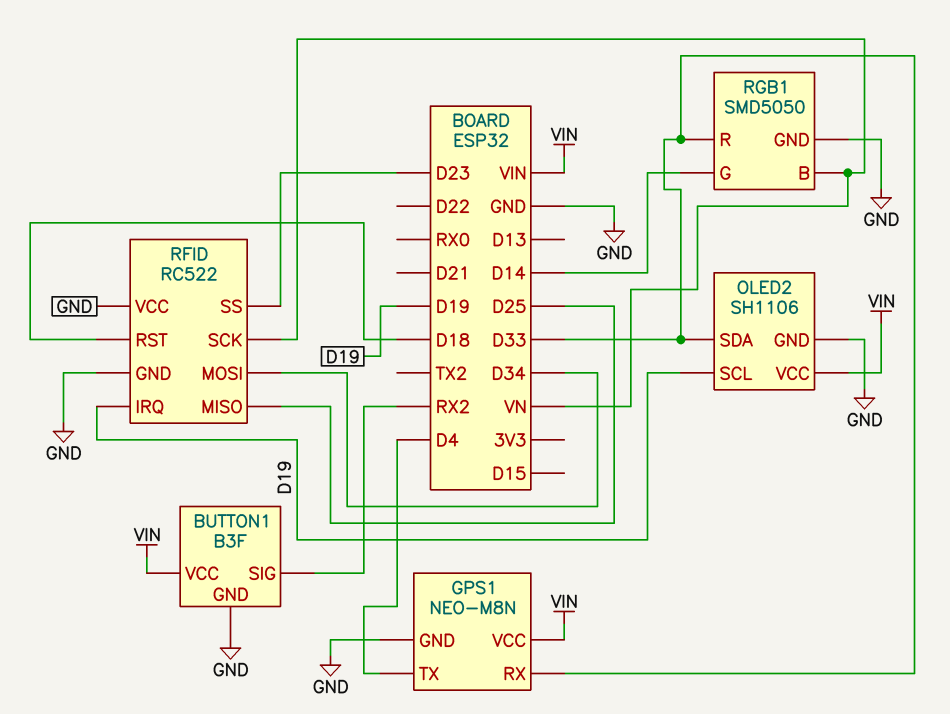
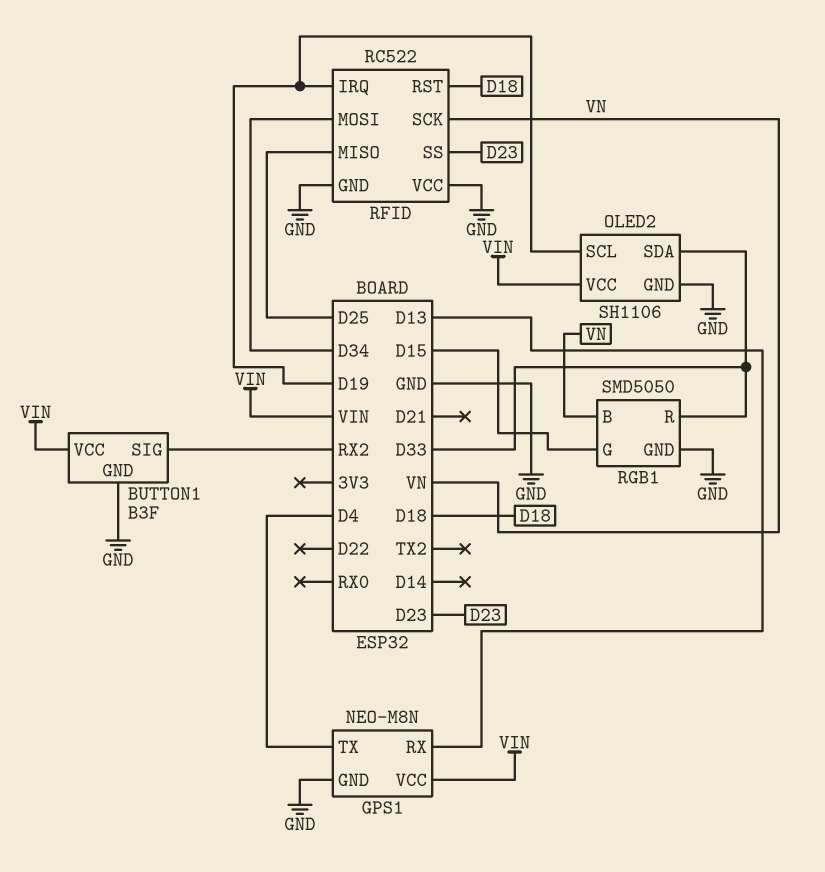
GPS1 pin RX: D33 -> D13
RGB1 pin G: D14 -> D15

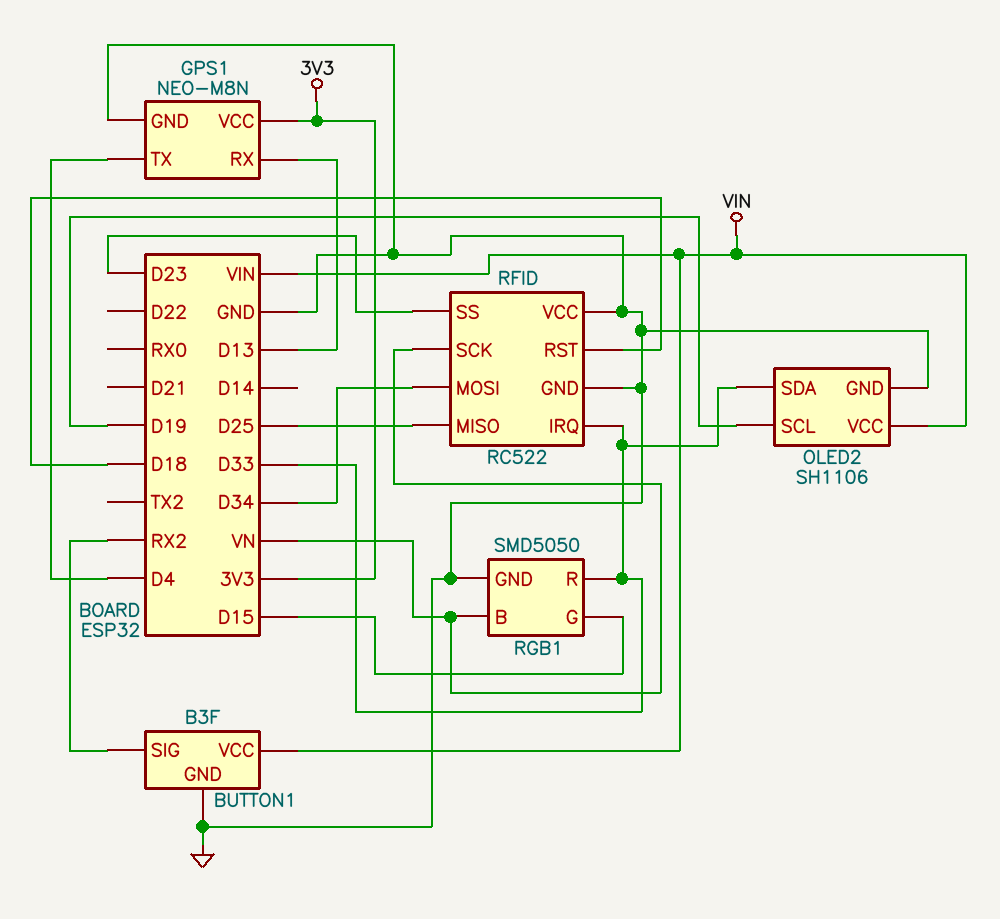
GPS1 pin VCC: VIN -> 3V3
RFID pin IRQ: D19 -> D33

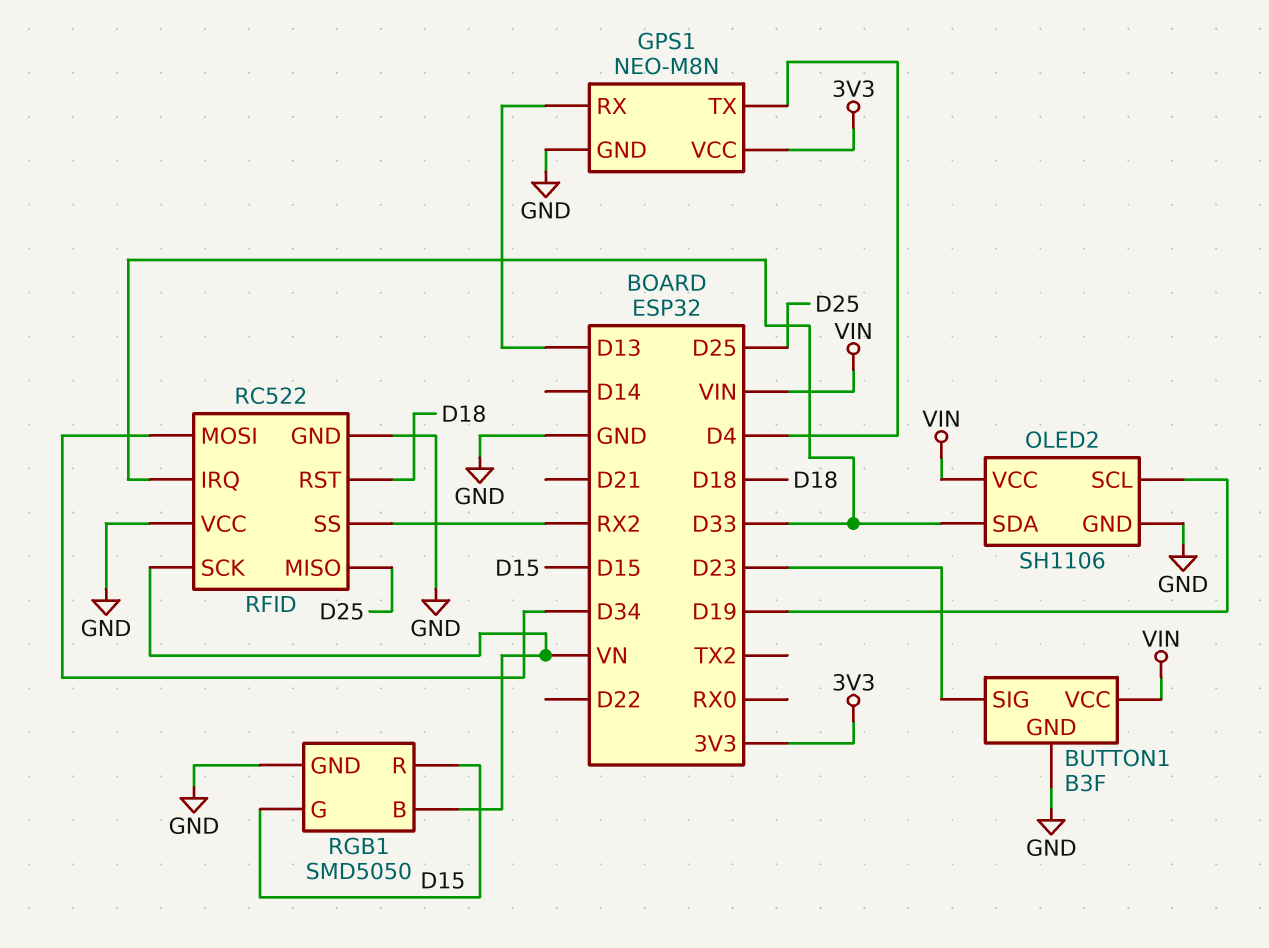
BUTTON1 pin SIG: RX2 -> D23
RFID pin SS: D23 -> RX2
RGB1 pin R: D33 -> D15

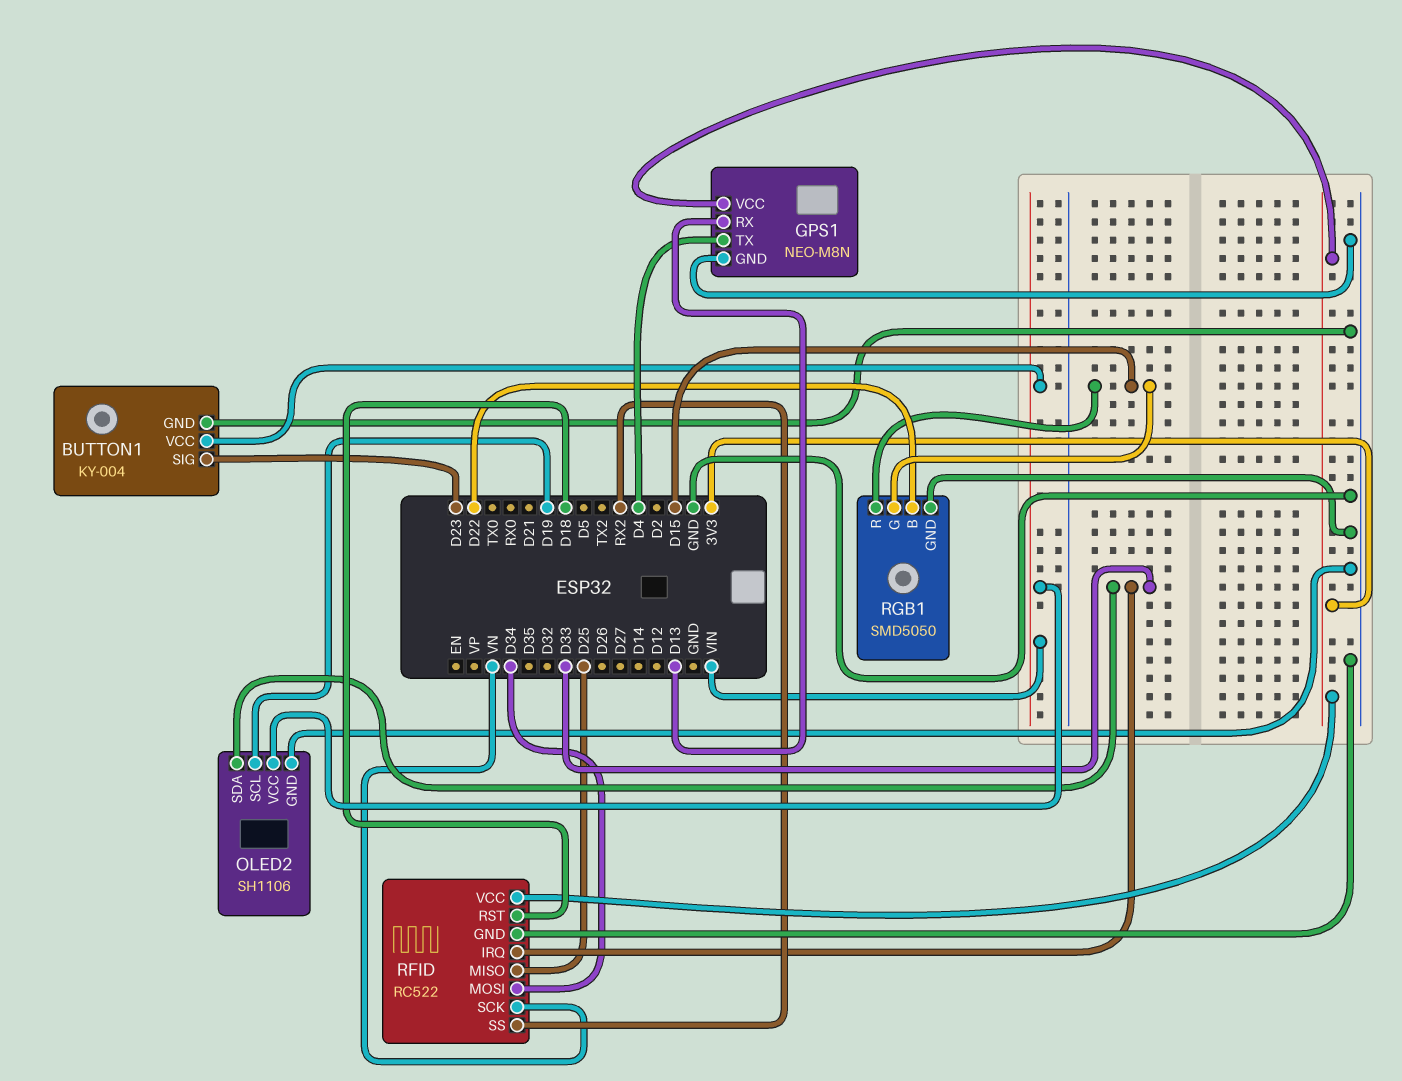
BUTTON1: B3F -> KY-004
RFID pin VCC: GND -> 3V3
RGB1 pin B: VN -> D22

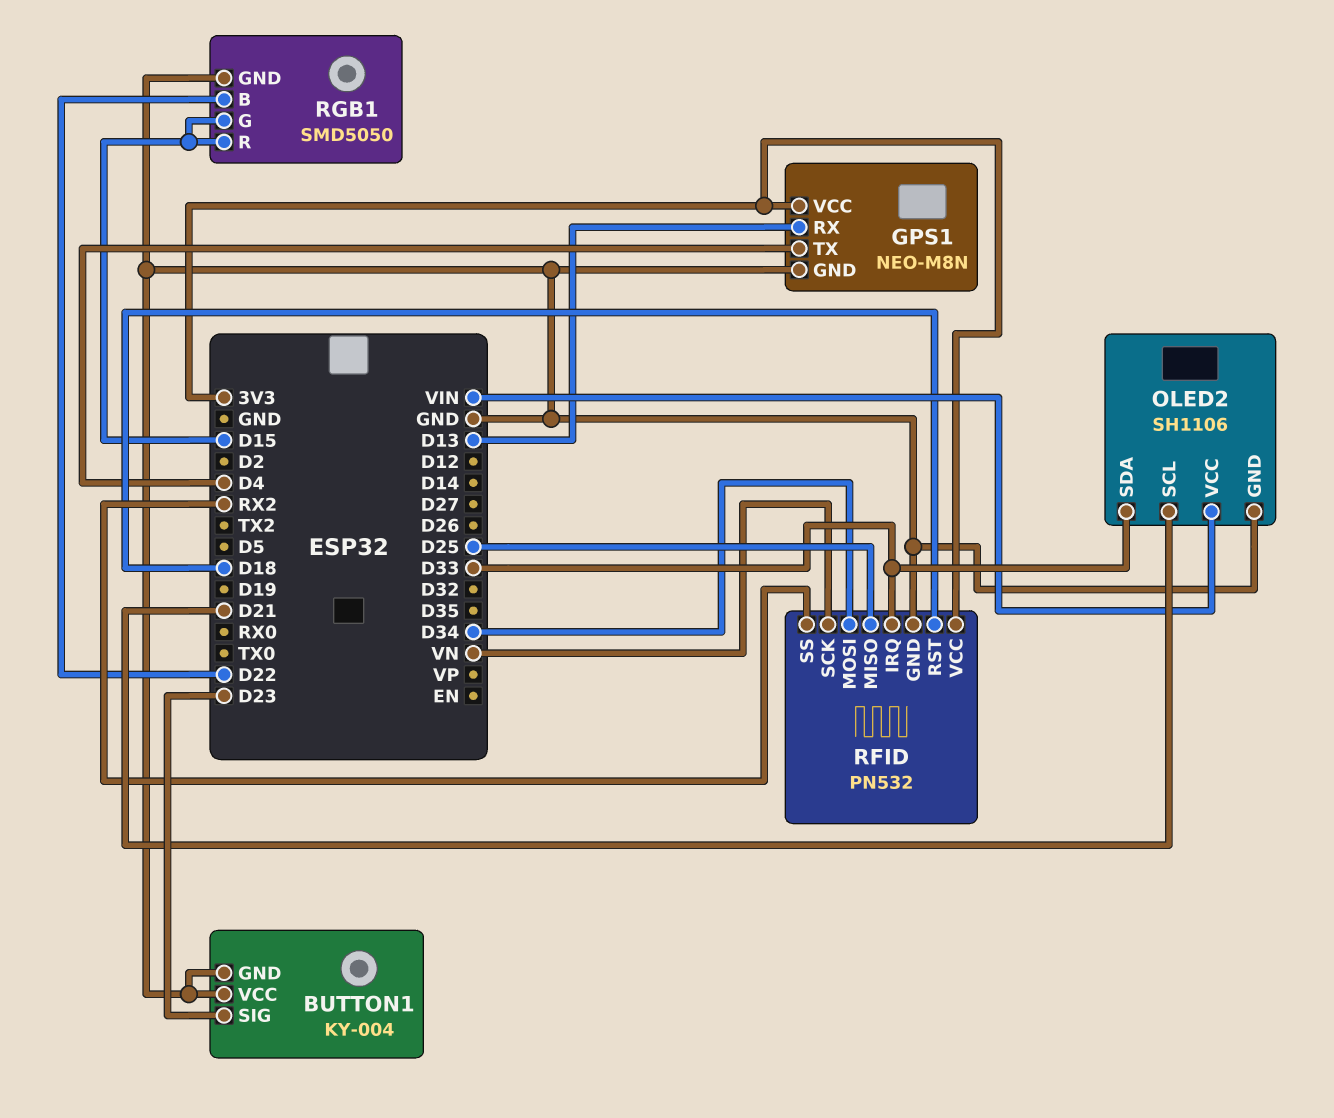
BUTTON1 pin VCC: VIN -> GND
OLED2 pin SCL: D19 -> D21
RFID: RC522 -> PN532

